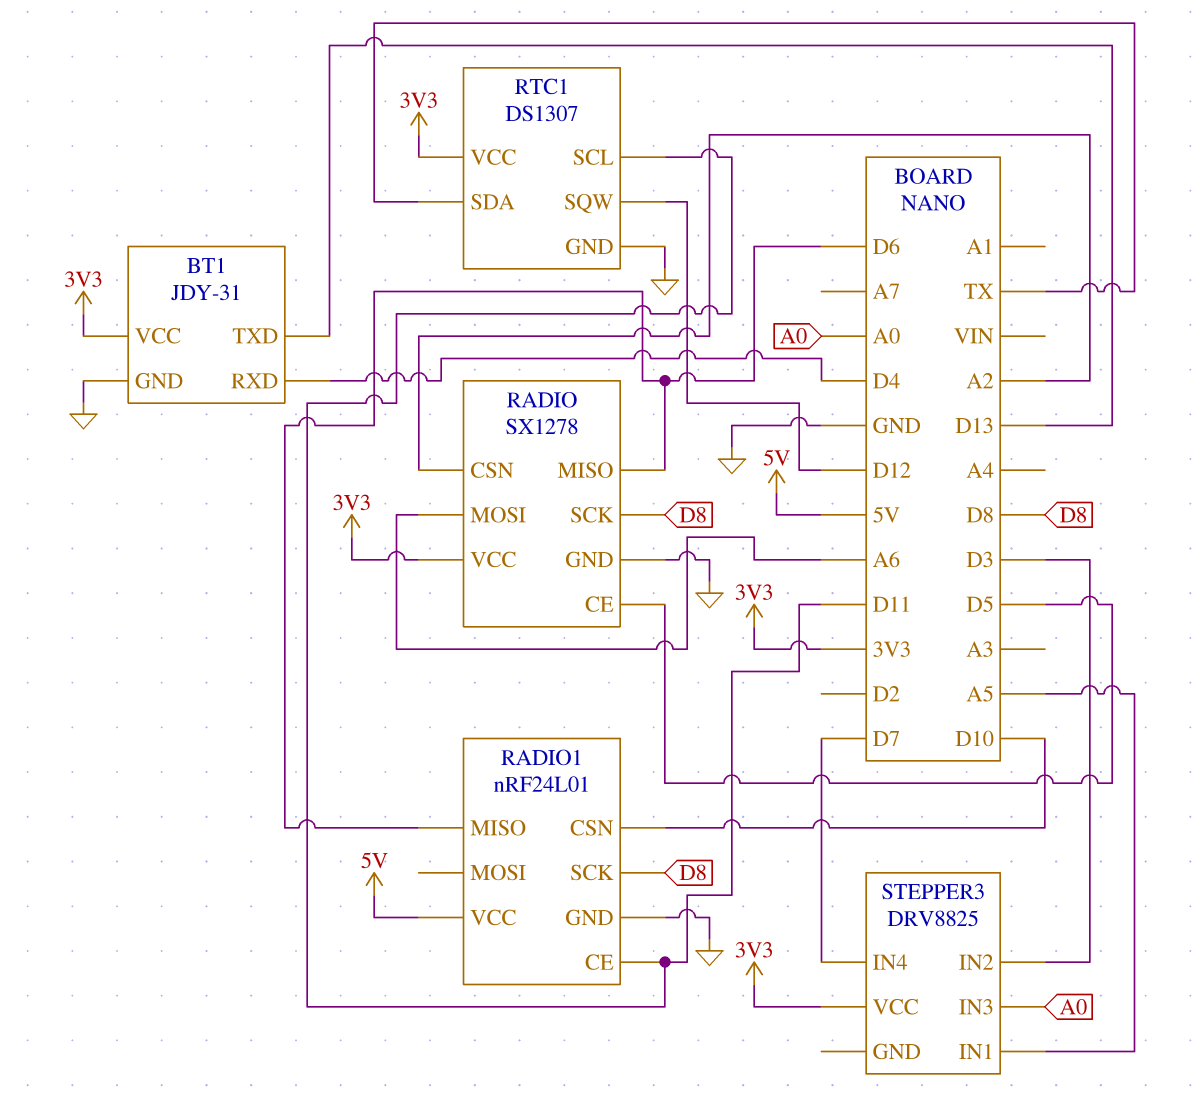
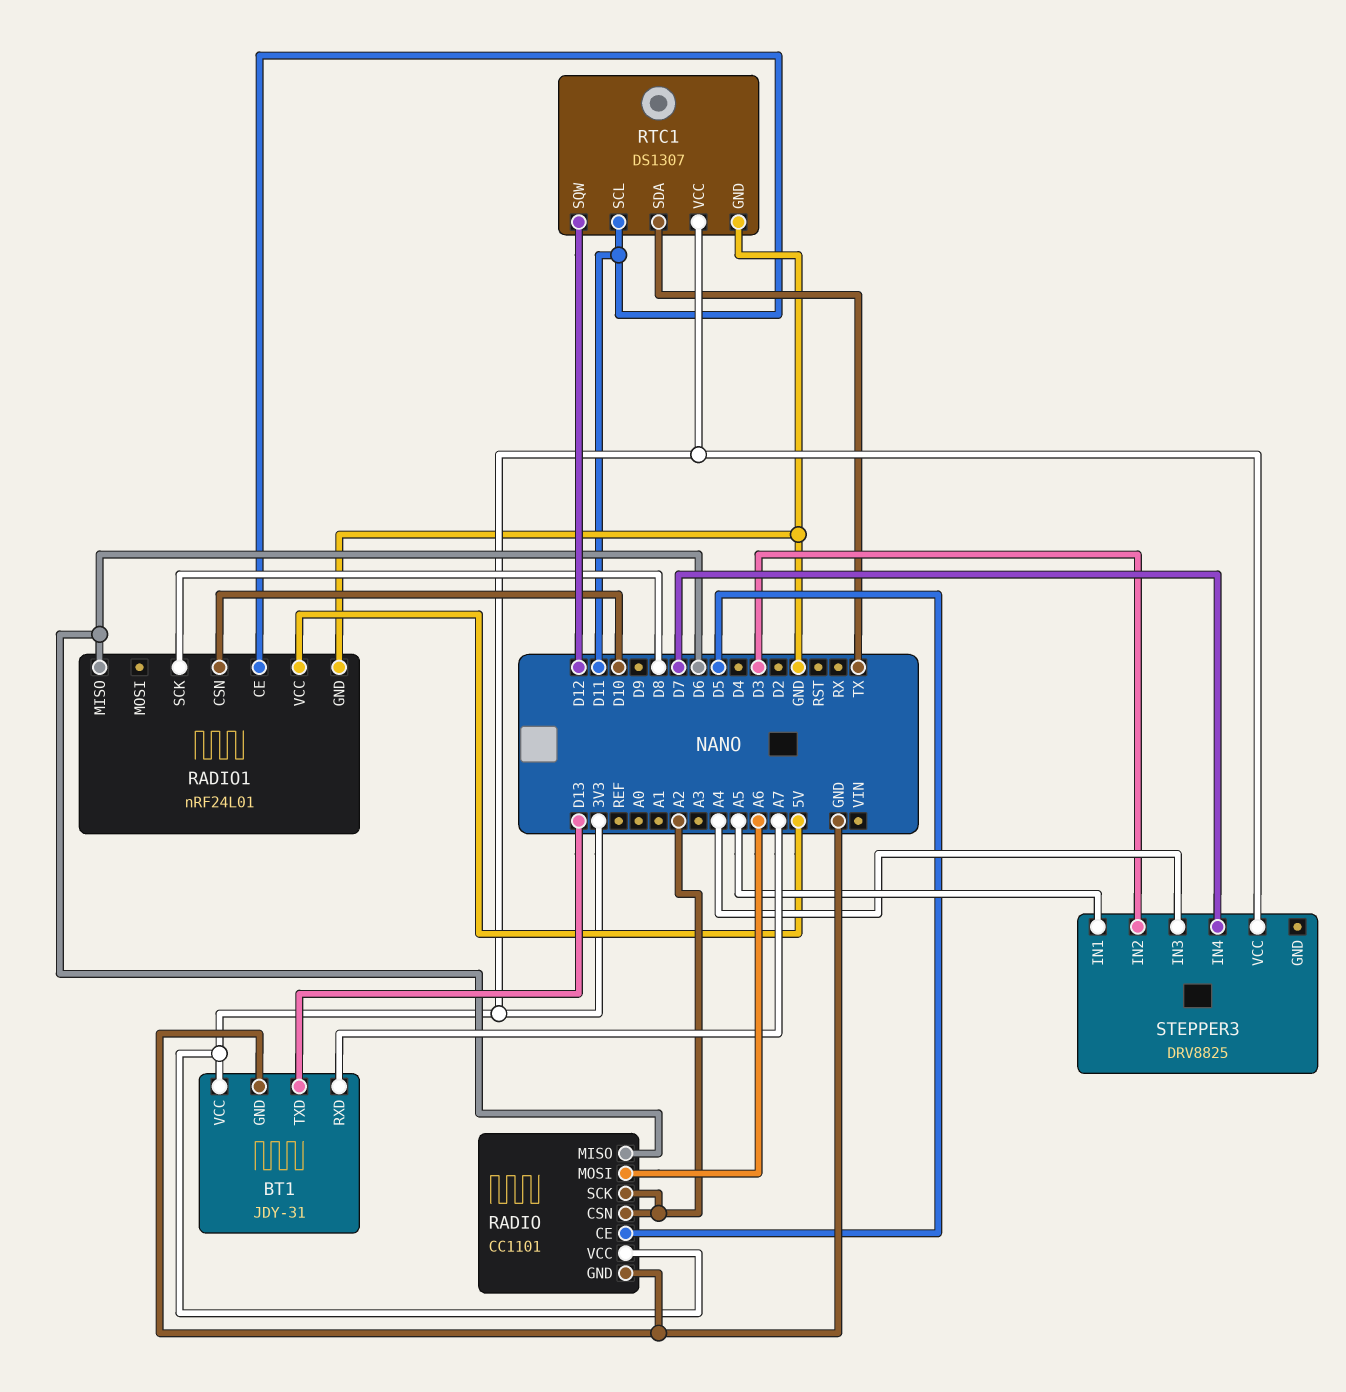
BT1 pin RXD: D4 -> A7
RADIO: SX1278 -> CC1101
RADIO pin SCK: D8 -> A2
STEPPER3 pin IN3: A0 -> A4

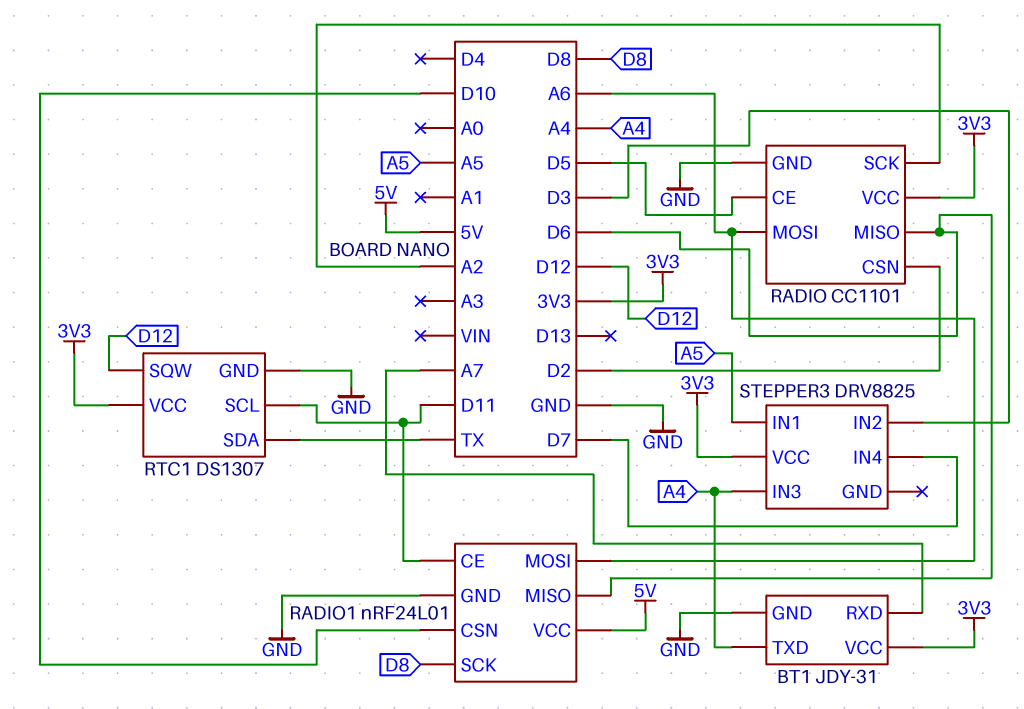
BT1 pin TXD: D13 -> A4
RADIO pin CSN: A2 -> D2
RADIO1 pin MOSI: none -> A6

